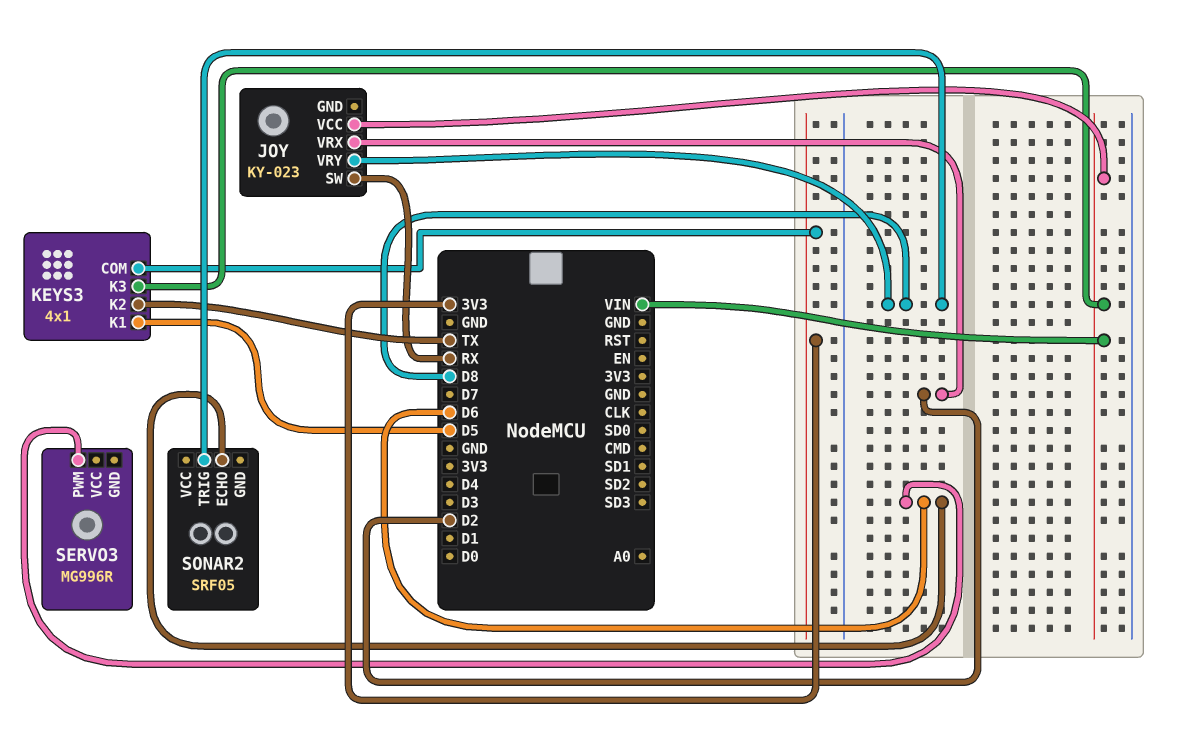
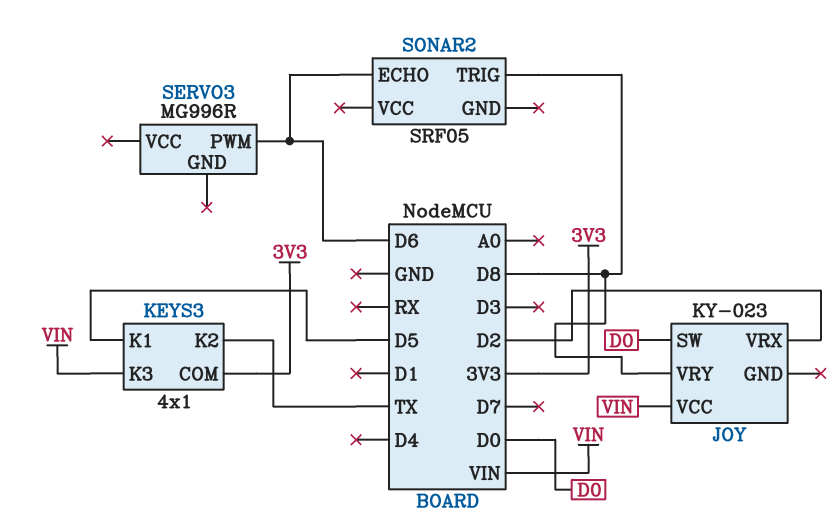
JOY pin SW: RX -> D0

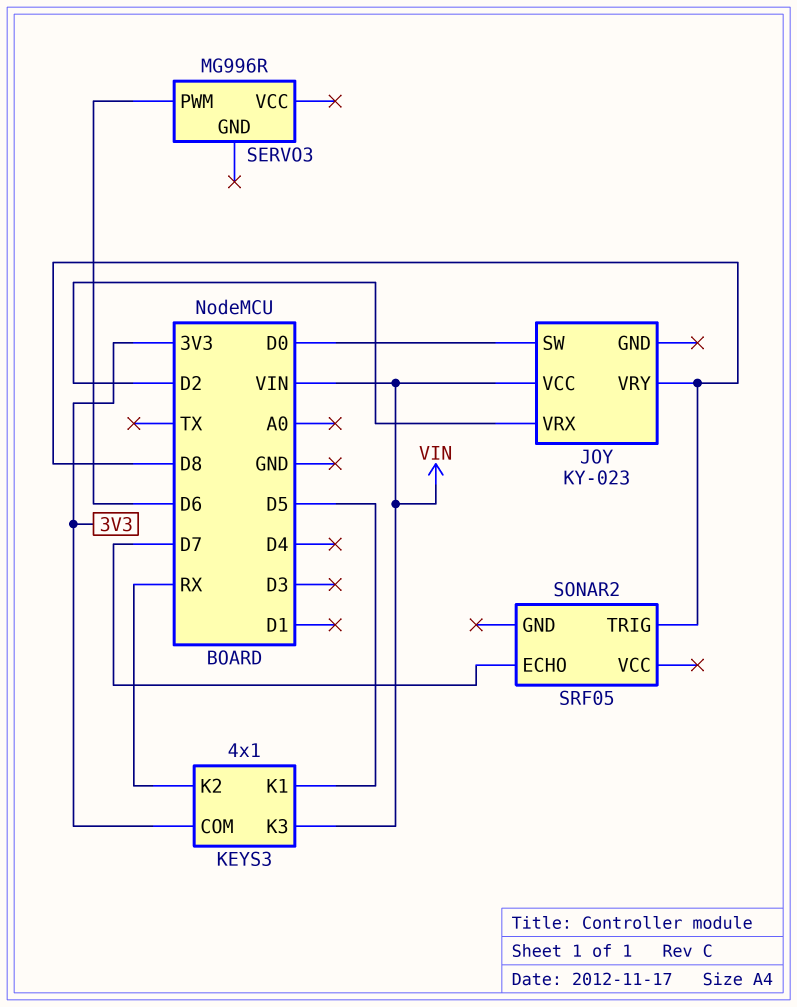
KEYS3 pin K2: TX -> RX
SONAR2 pin ECHO: D6 -> D7

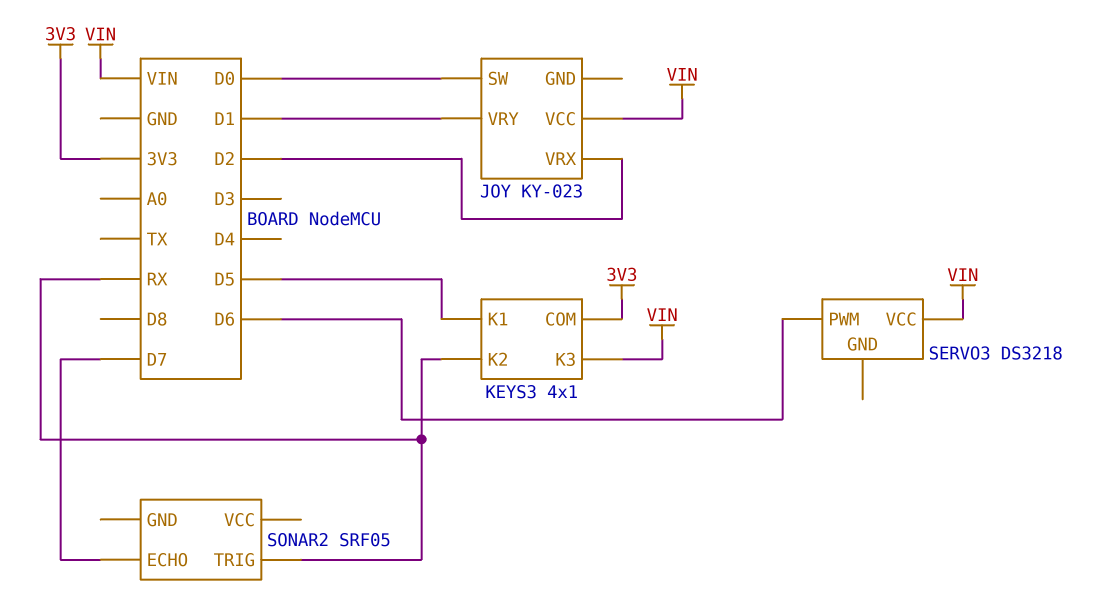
JOY pin VRY: D8 -> D1
SERVO3: MG996R -> DS3218
SERVO3 pin VCC: none -> VIN
SONAR2 pin TRIG: D8 -> RX

